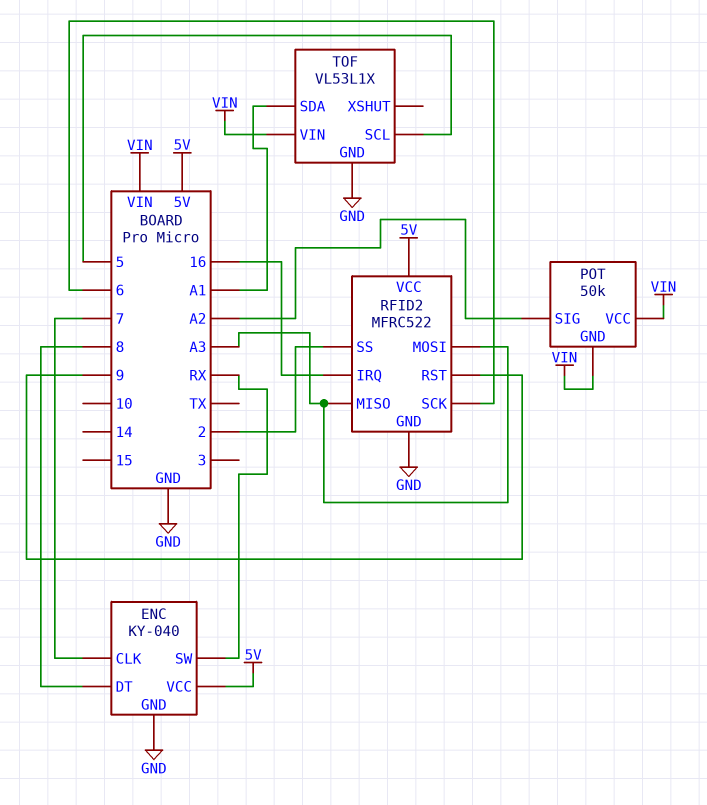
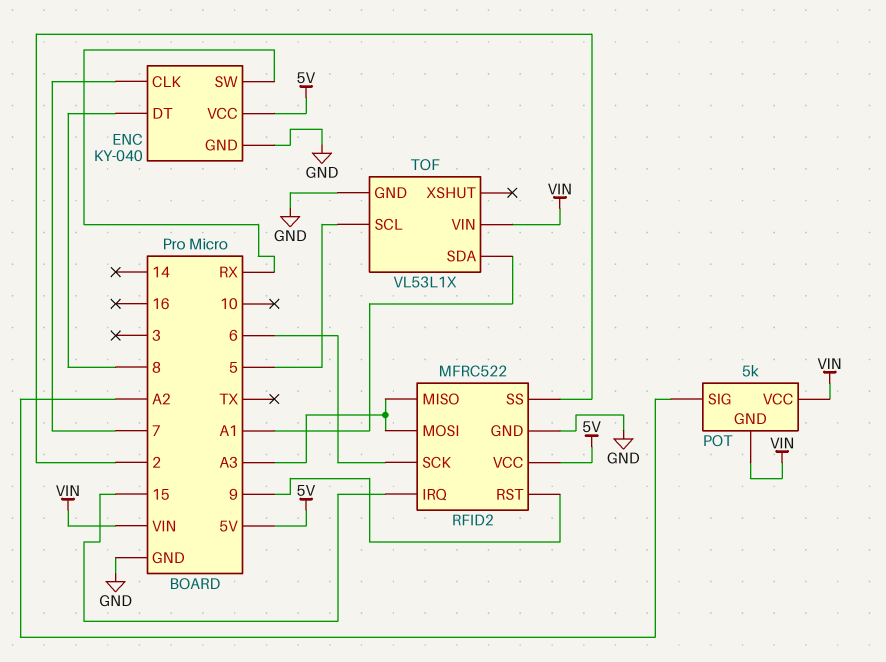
POT: 50k -> 5k
RFID2 pin IRQ: 16 -> 15

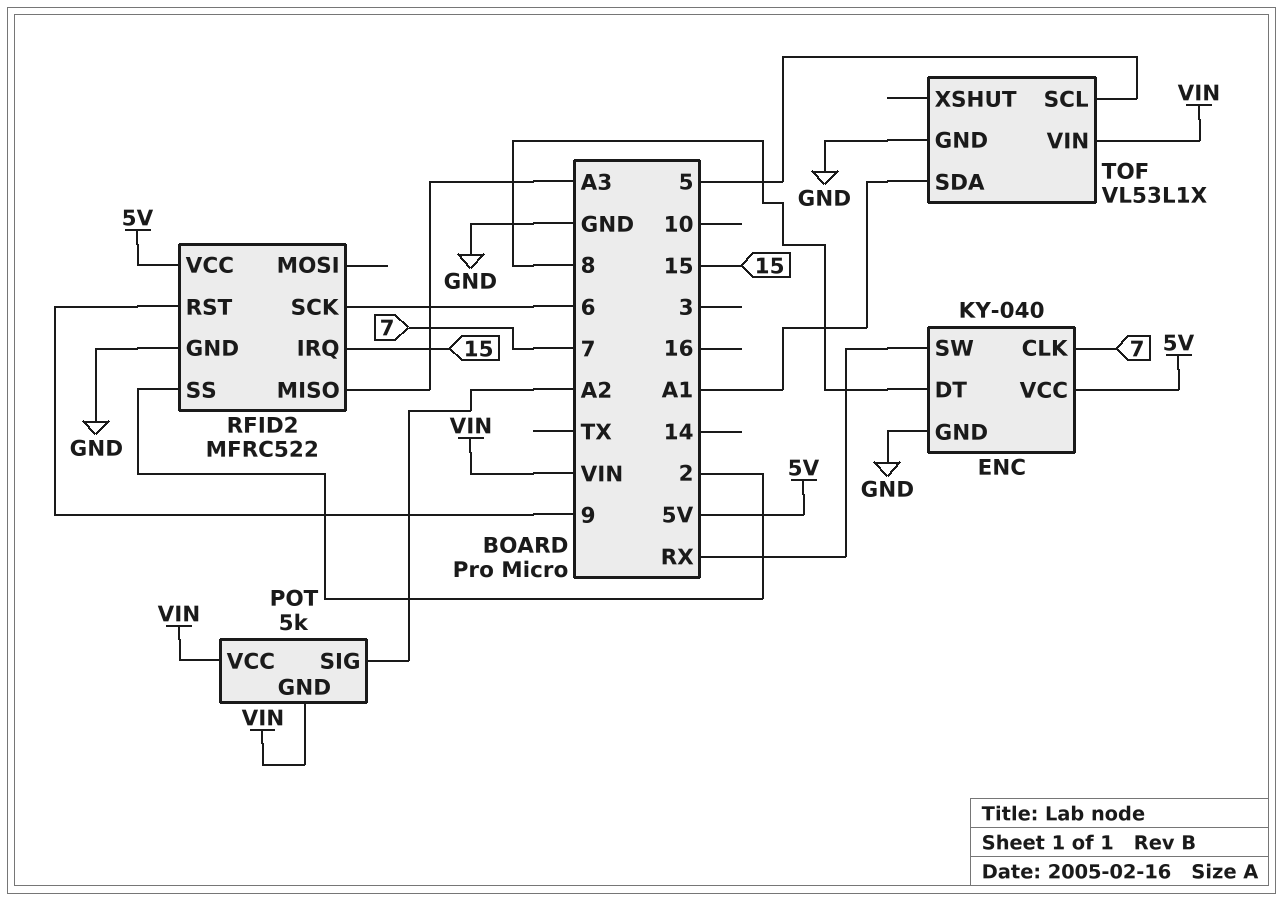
RFID2 pin MOSI: A3 -> none

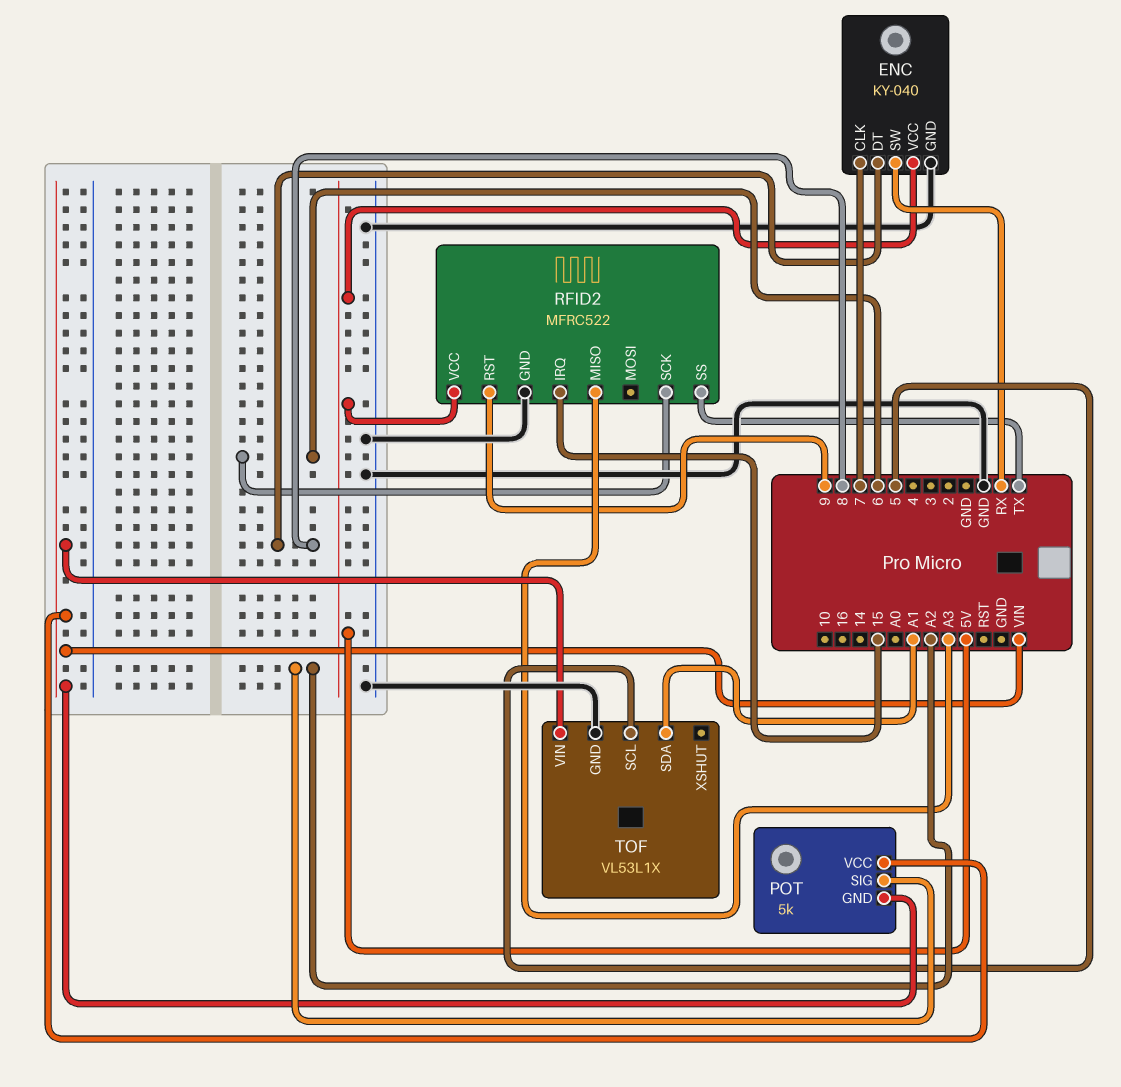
RFID2 pin SS: 2 -> TX

